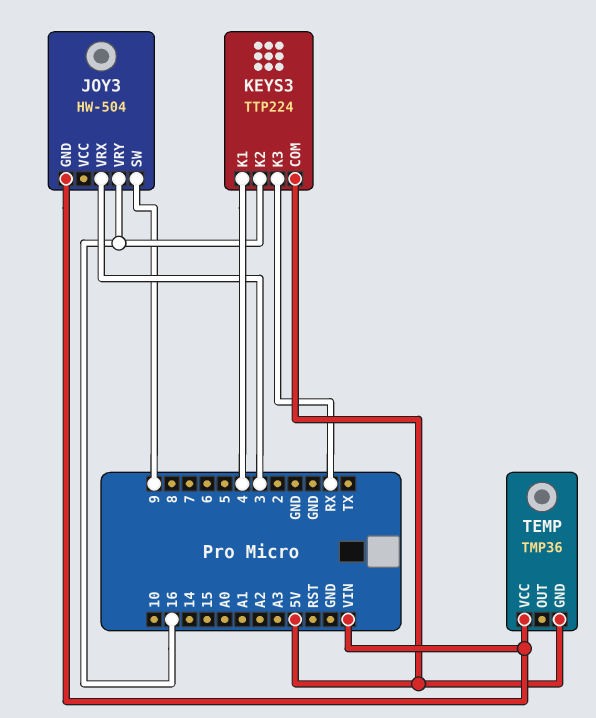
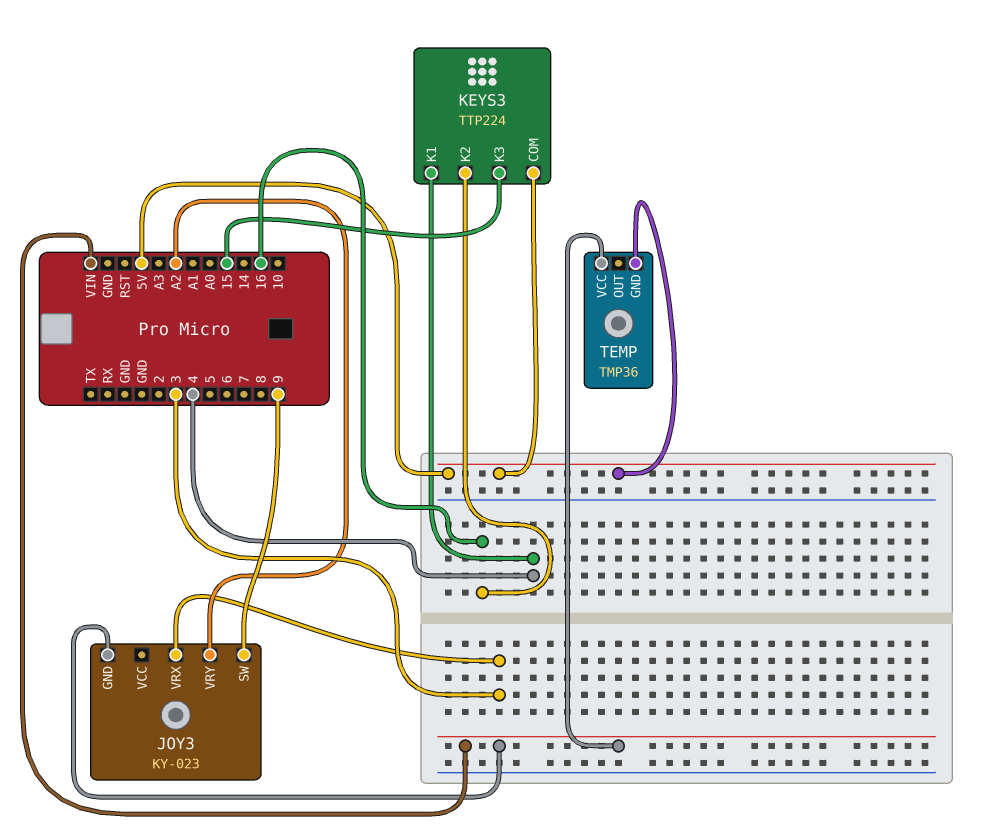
JOY3: HW-504 -> KY-023
JOY3 pin VRY: 16 -> A2
KEYS3 pin K3: RX -> 15

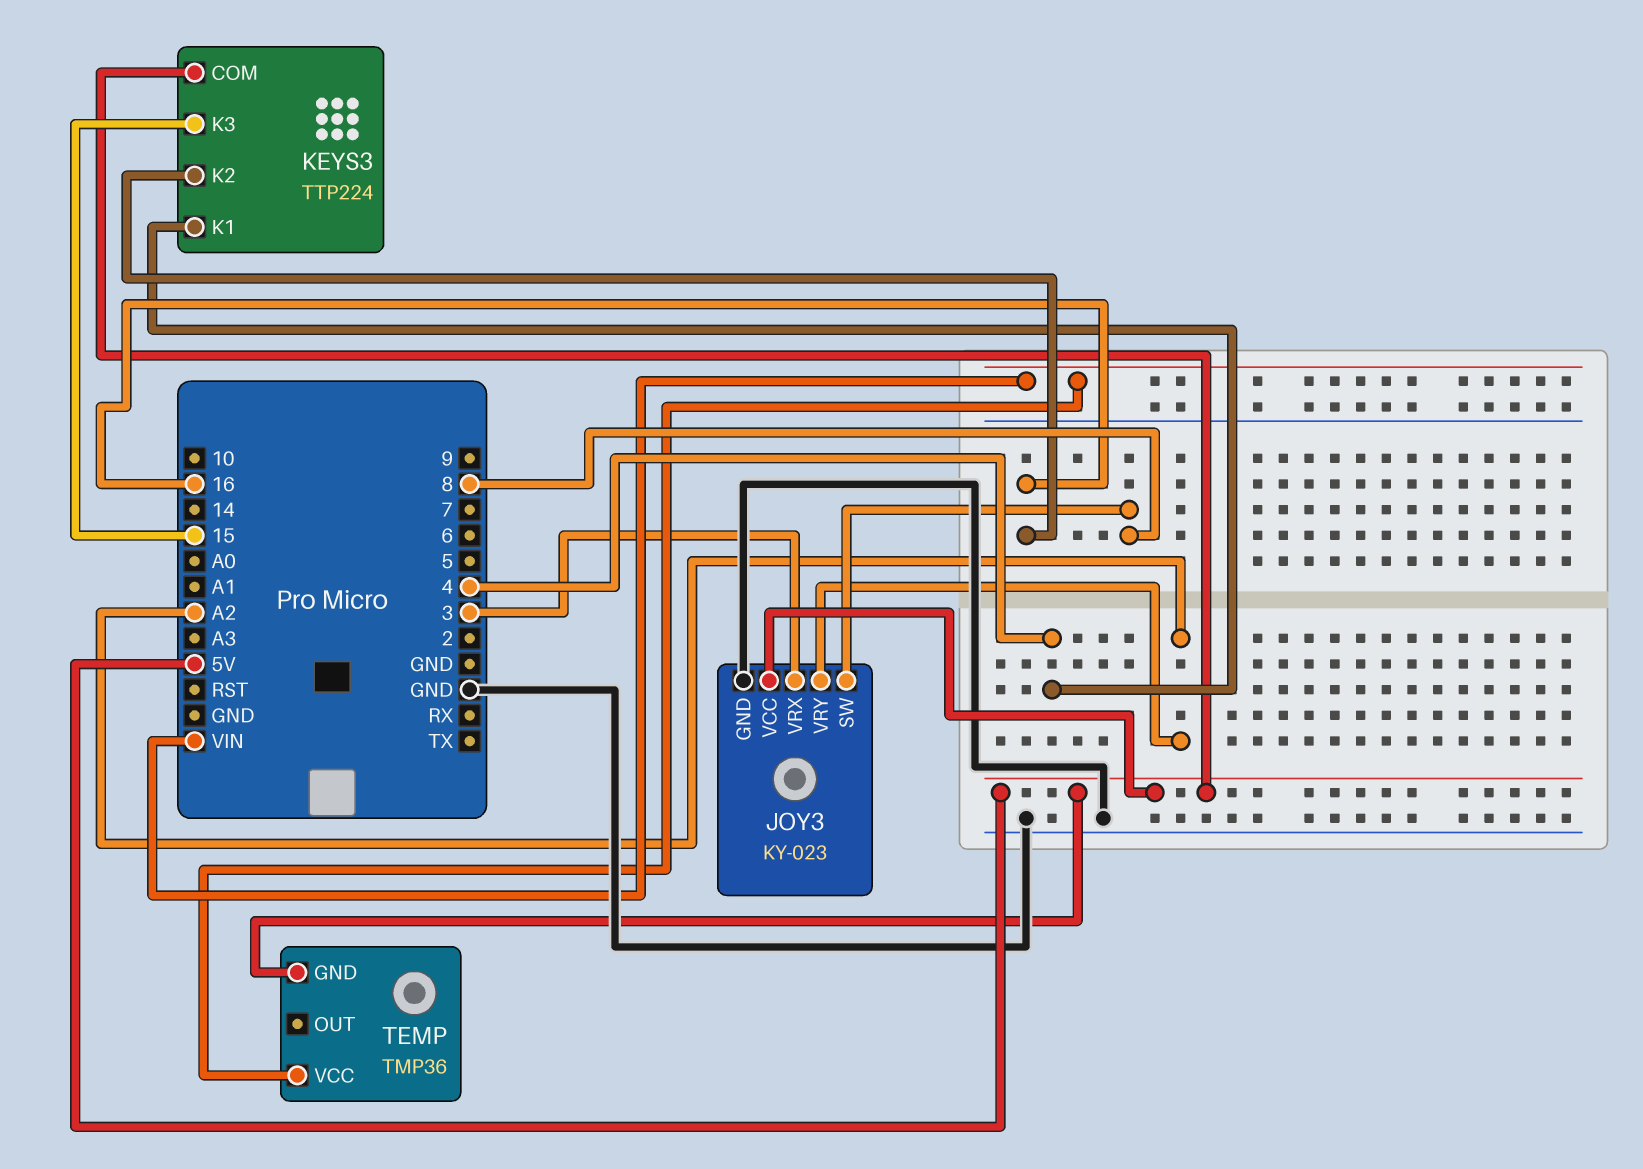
JOY3 pin GND: VIN -> GND
JOY3 pin SW: 9 -> 8
JOY3 pin VCC: none -> 5V

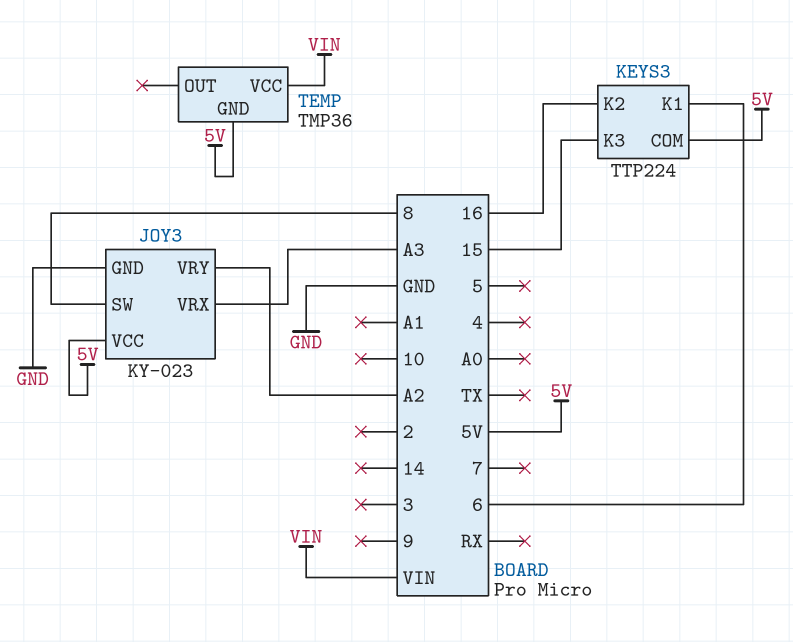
JOY3 pin VRX: 3 -> A3
KEYS3 pin K1: 4 -> 6

